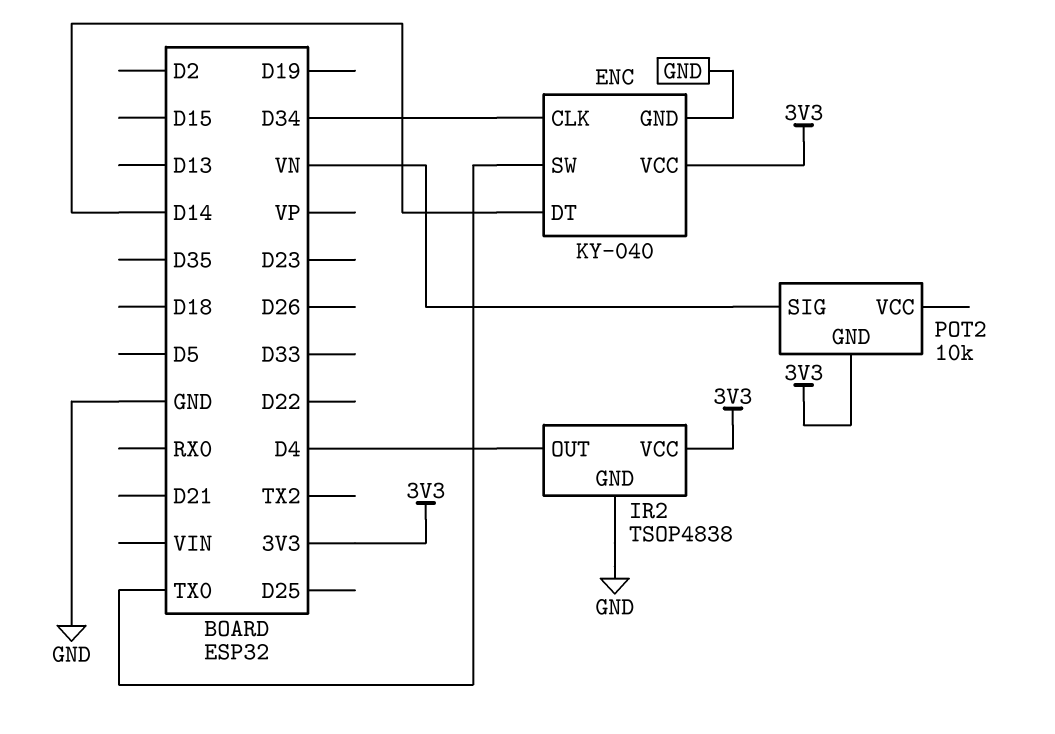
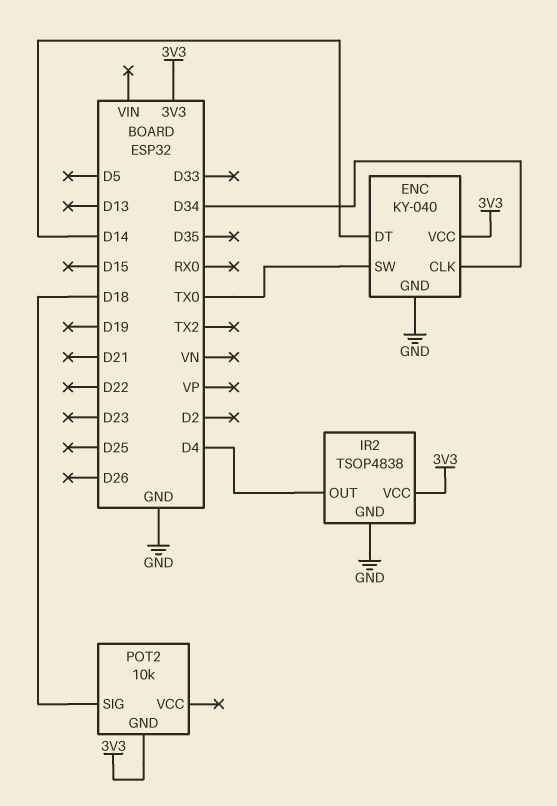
POT2 pin SIG: VN -> D18

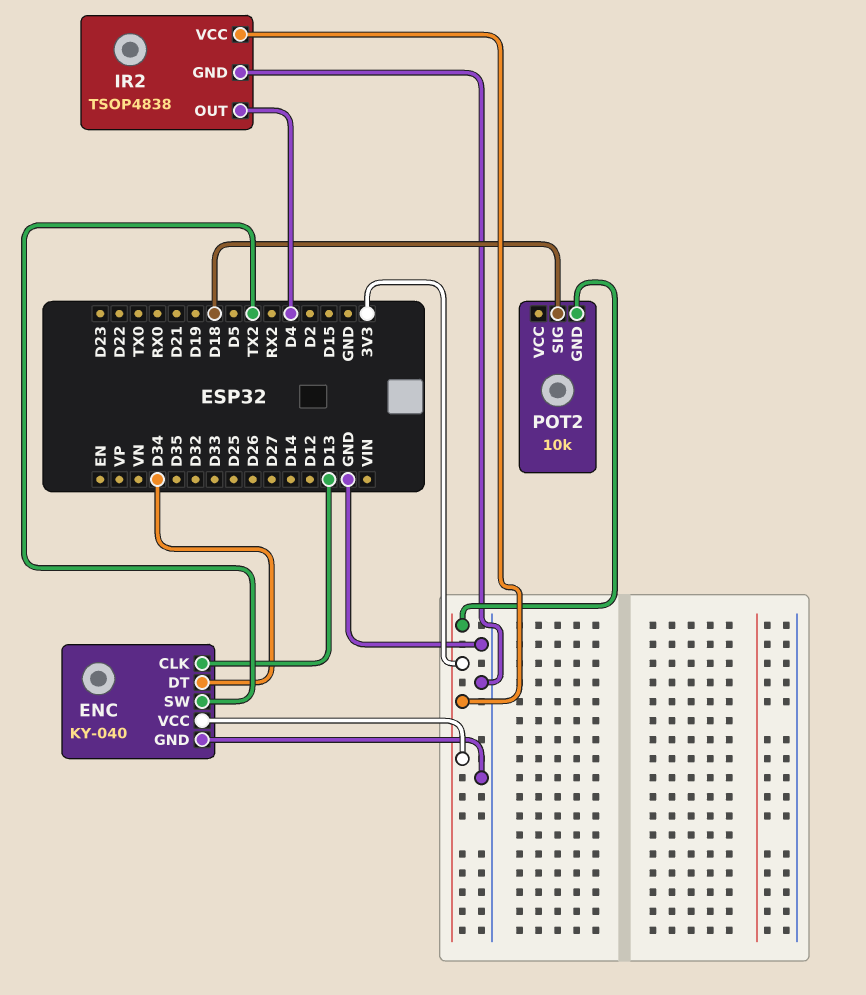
ENC pin CLK: D34 -> D13
ENC pin DT: D14 -> D34
ENC pin SW: TX0 -> TX2

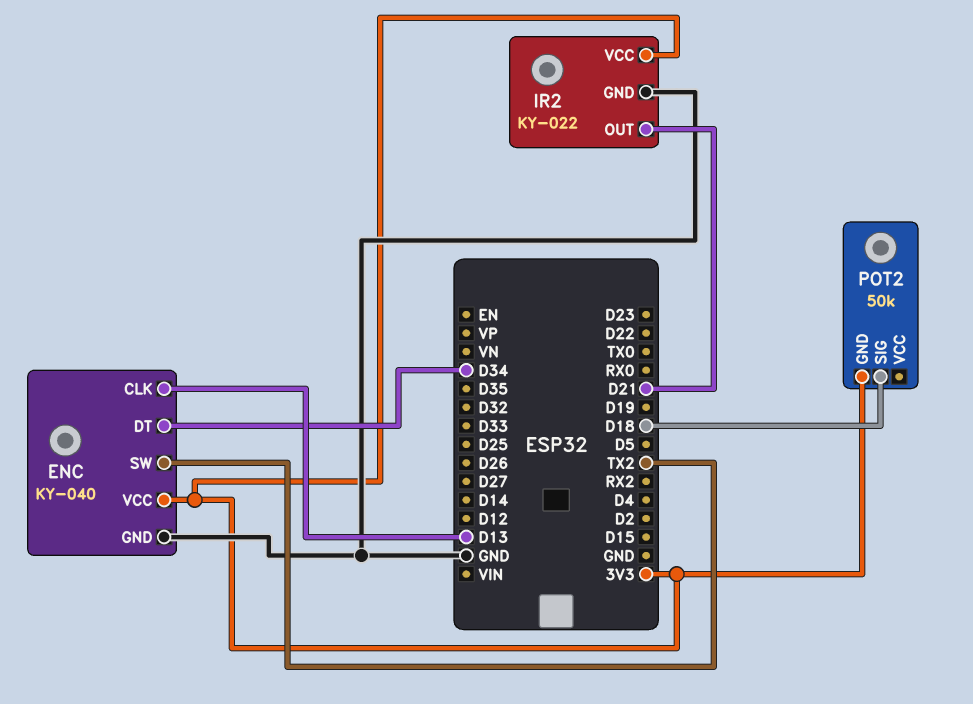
IR2: TSOP4838 -> KY-022
IR2 pin OUT: D4 -> D21
POT2: 10k -> 50k

